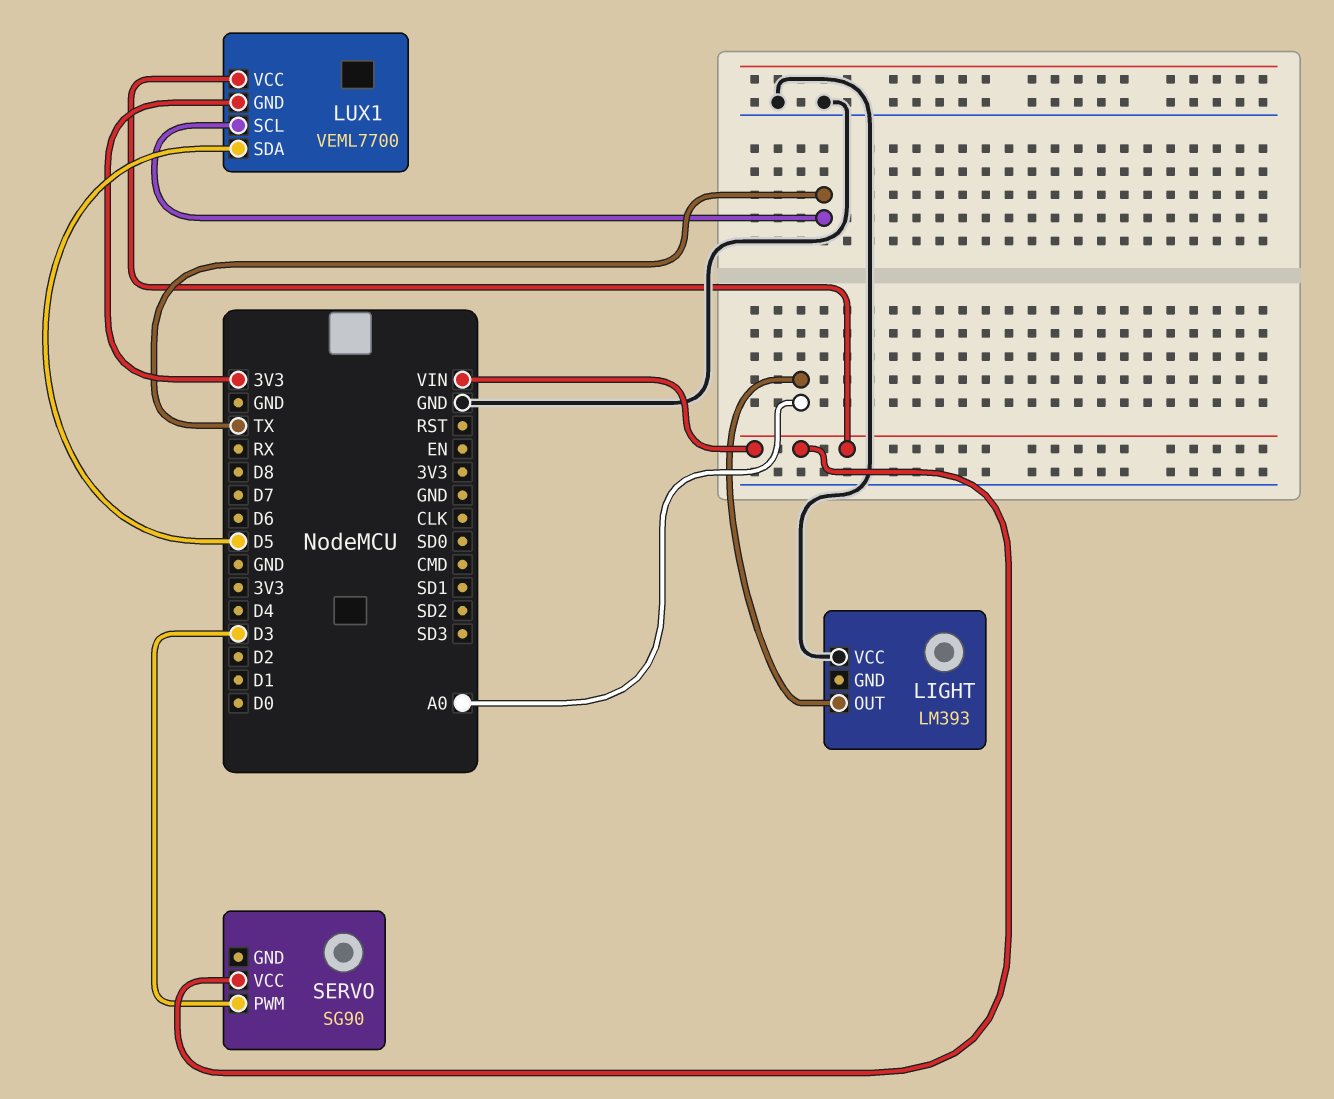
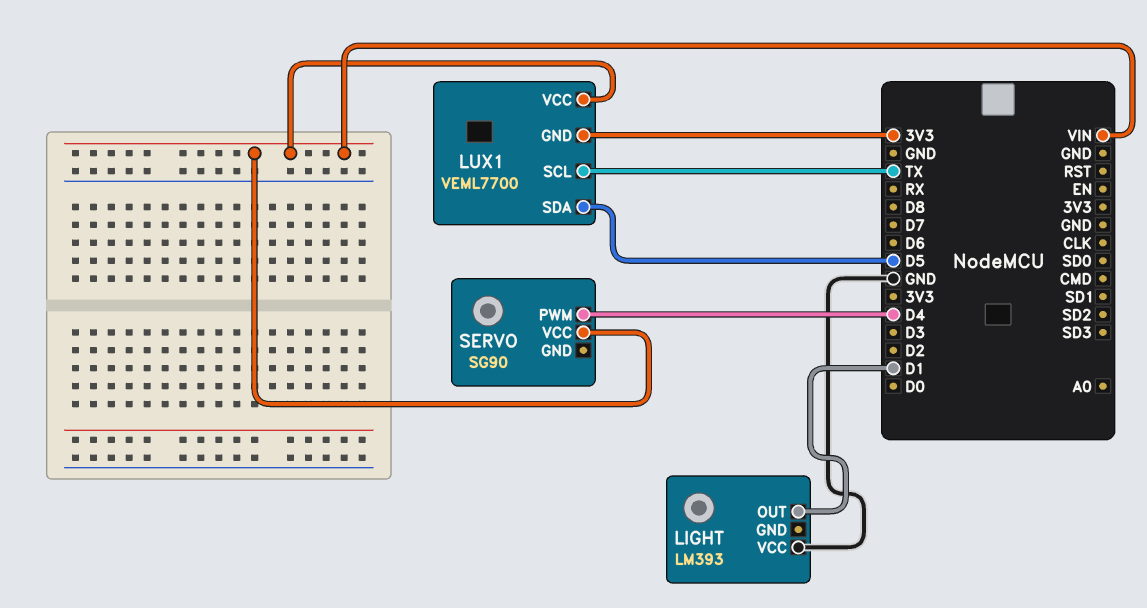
LIGHT pin OUT: A0 -> D1
SERVO pin PWM: D3 -> D4

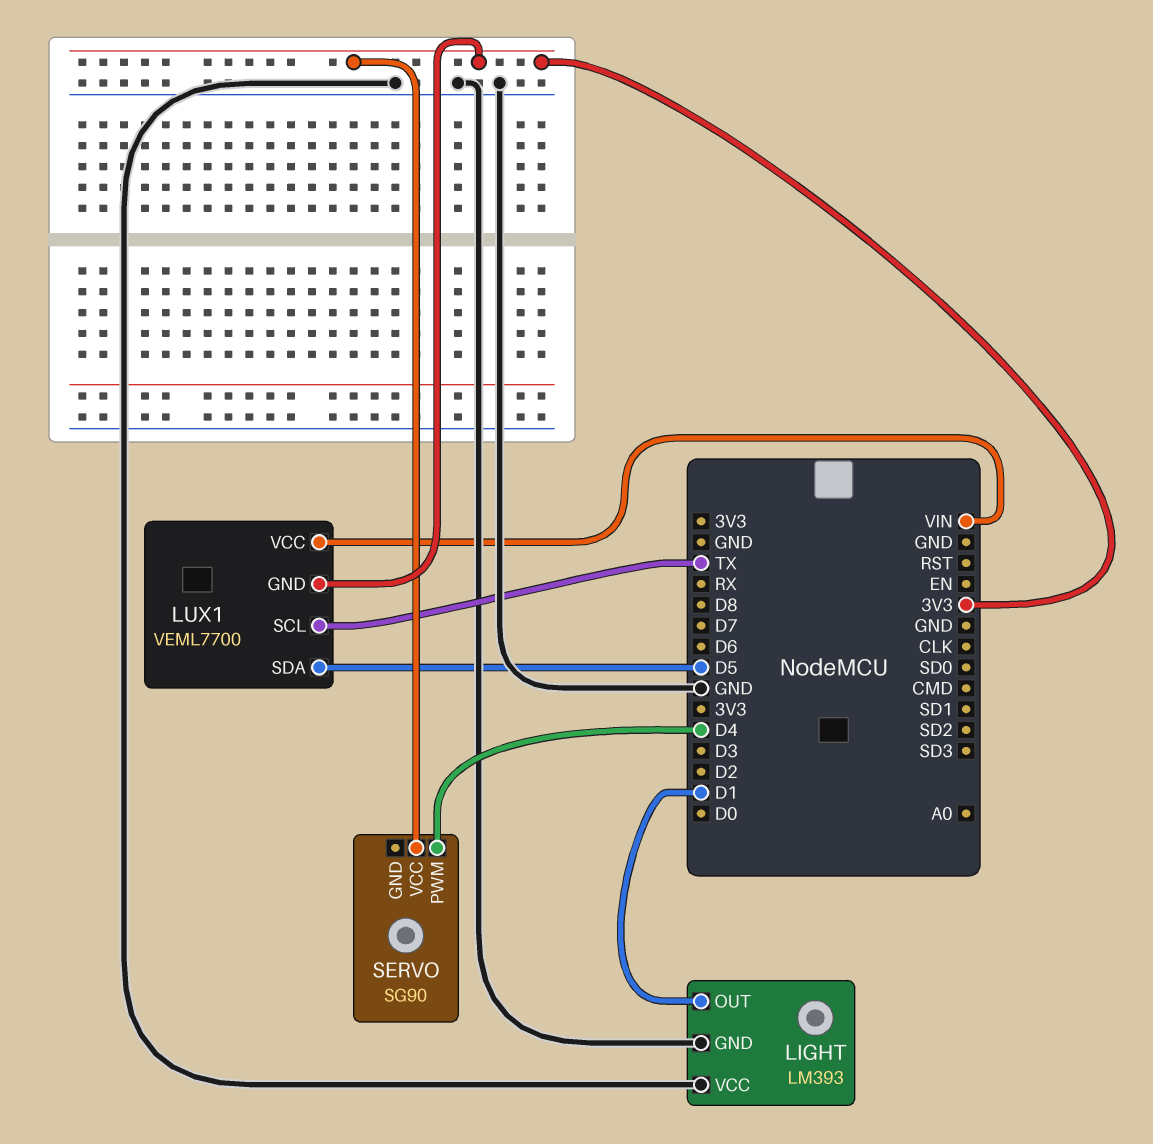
LIGHT pin GND: none -> GND
SERVO pin VCC: VIN -> 3V3

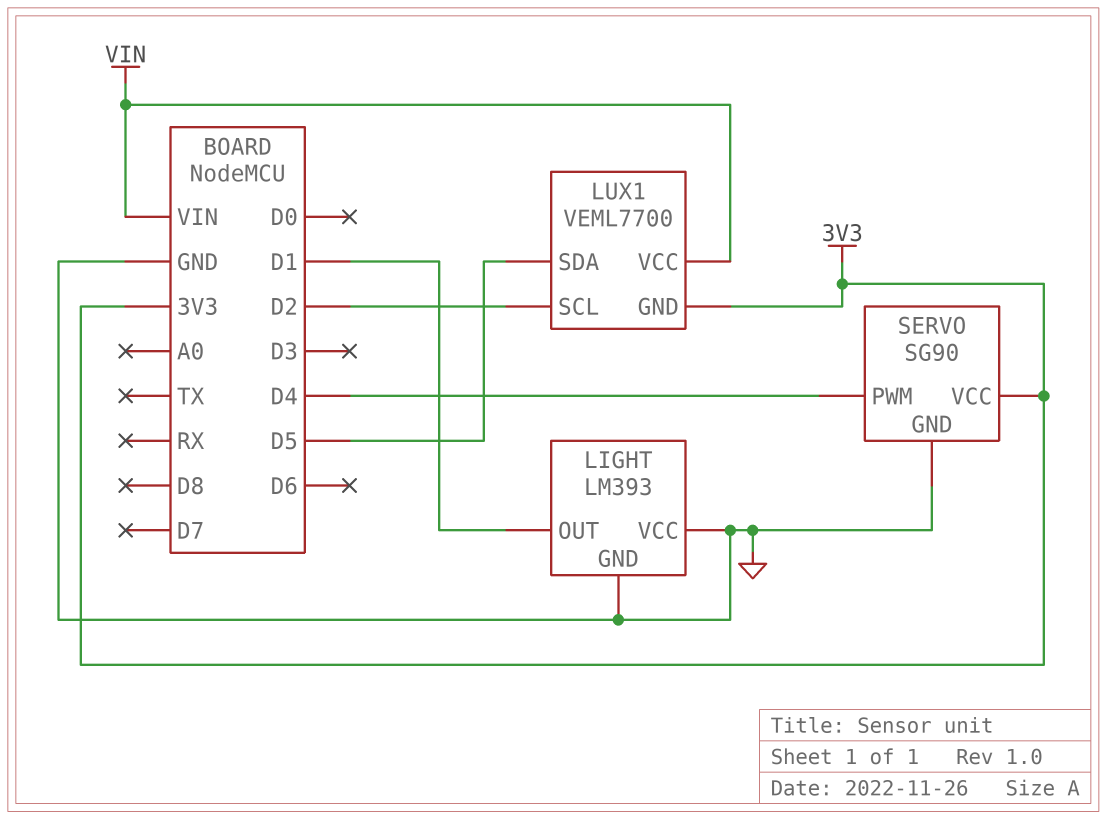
LUX1 pin SCL: TX -> D2
SERVO pin GND: none -> GND

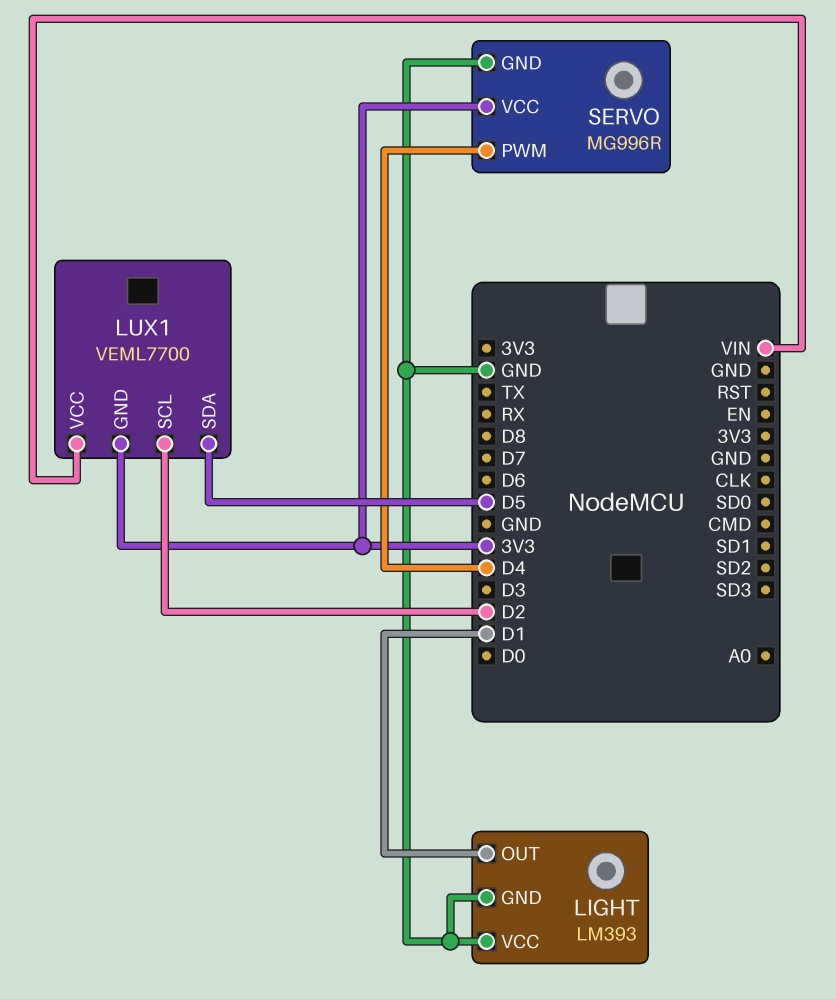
SERVO: SG90 -> MG996R

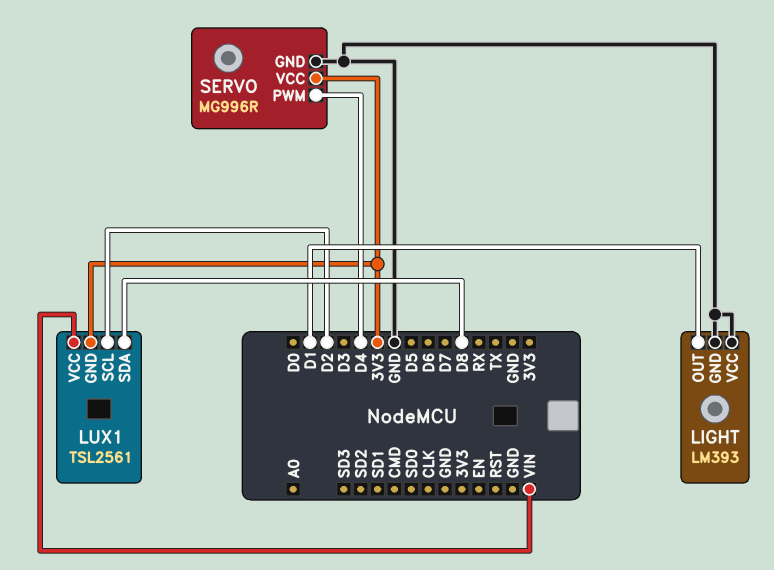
LUX1: VEML7700 -> TSL2561
LUX1 pin SDA: D5 -> D8

